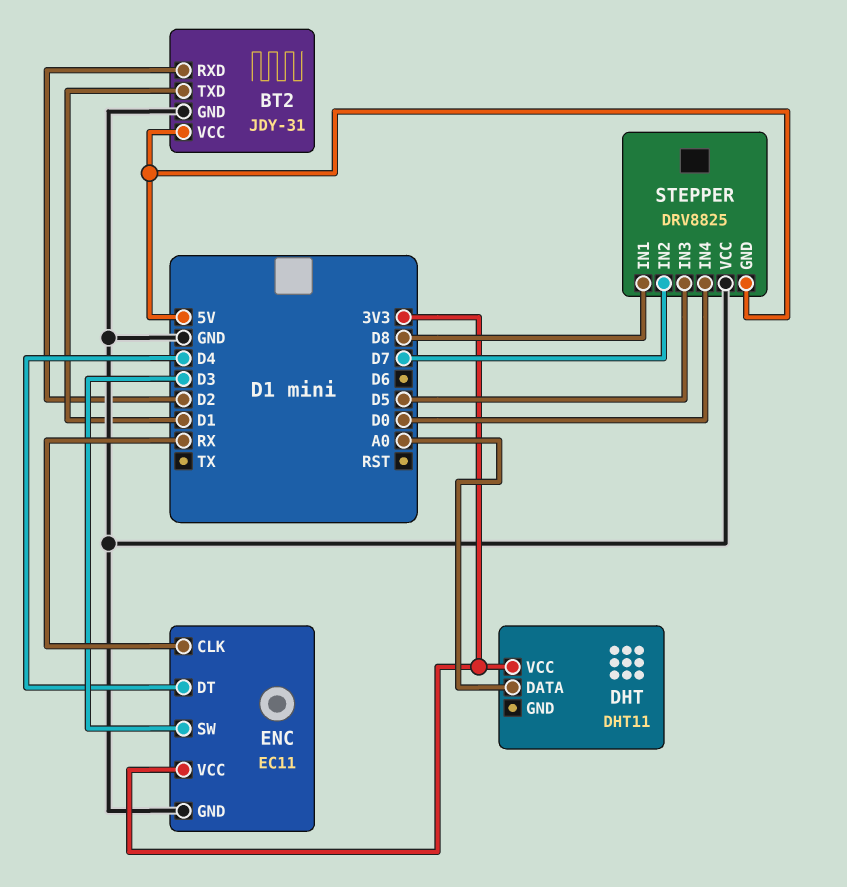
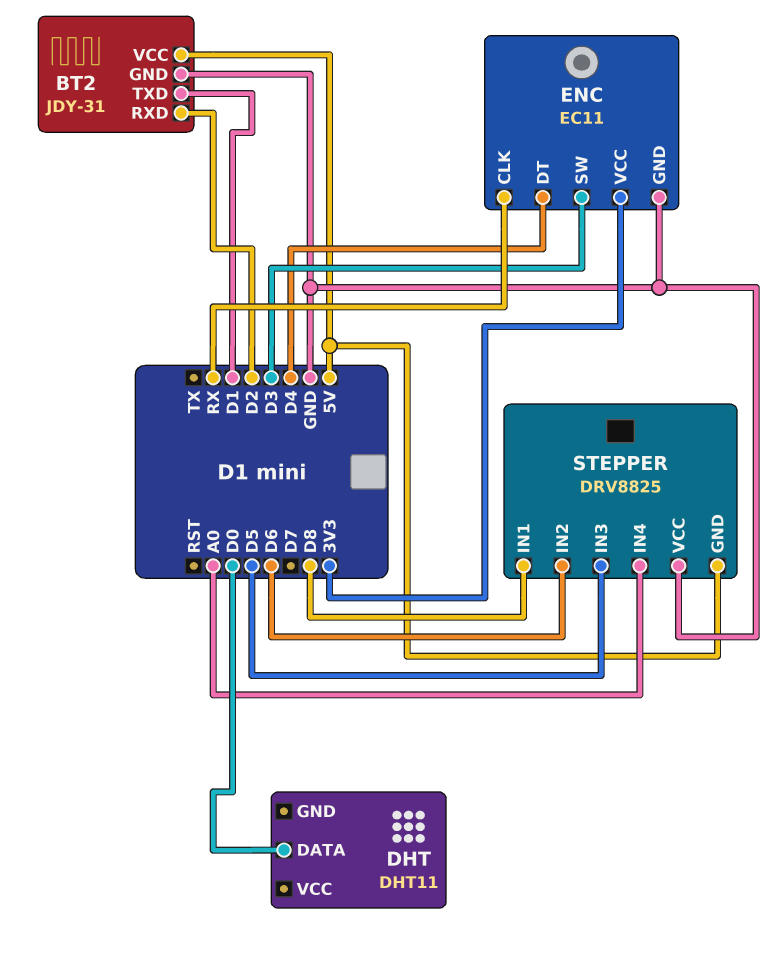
DHT pin DATA: A0 -> D0
DHT pin VCC: 3V3 -> none
STEPPER pin IN2: D7 -> D6
STEPPER pin IN4: D0 -> A0

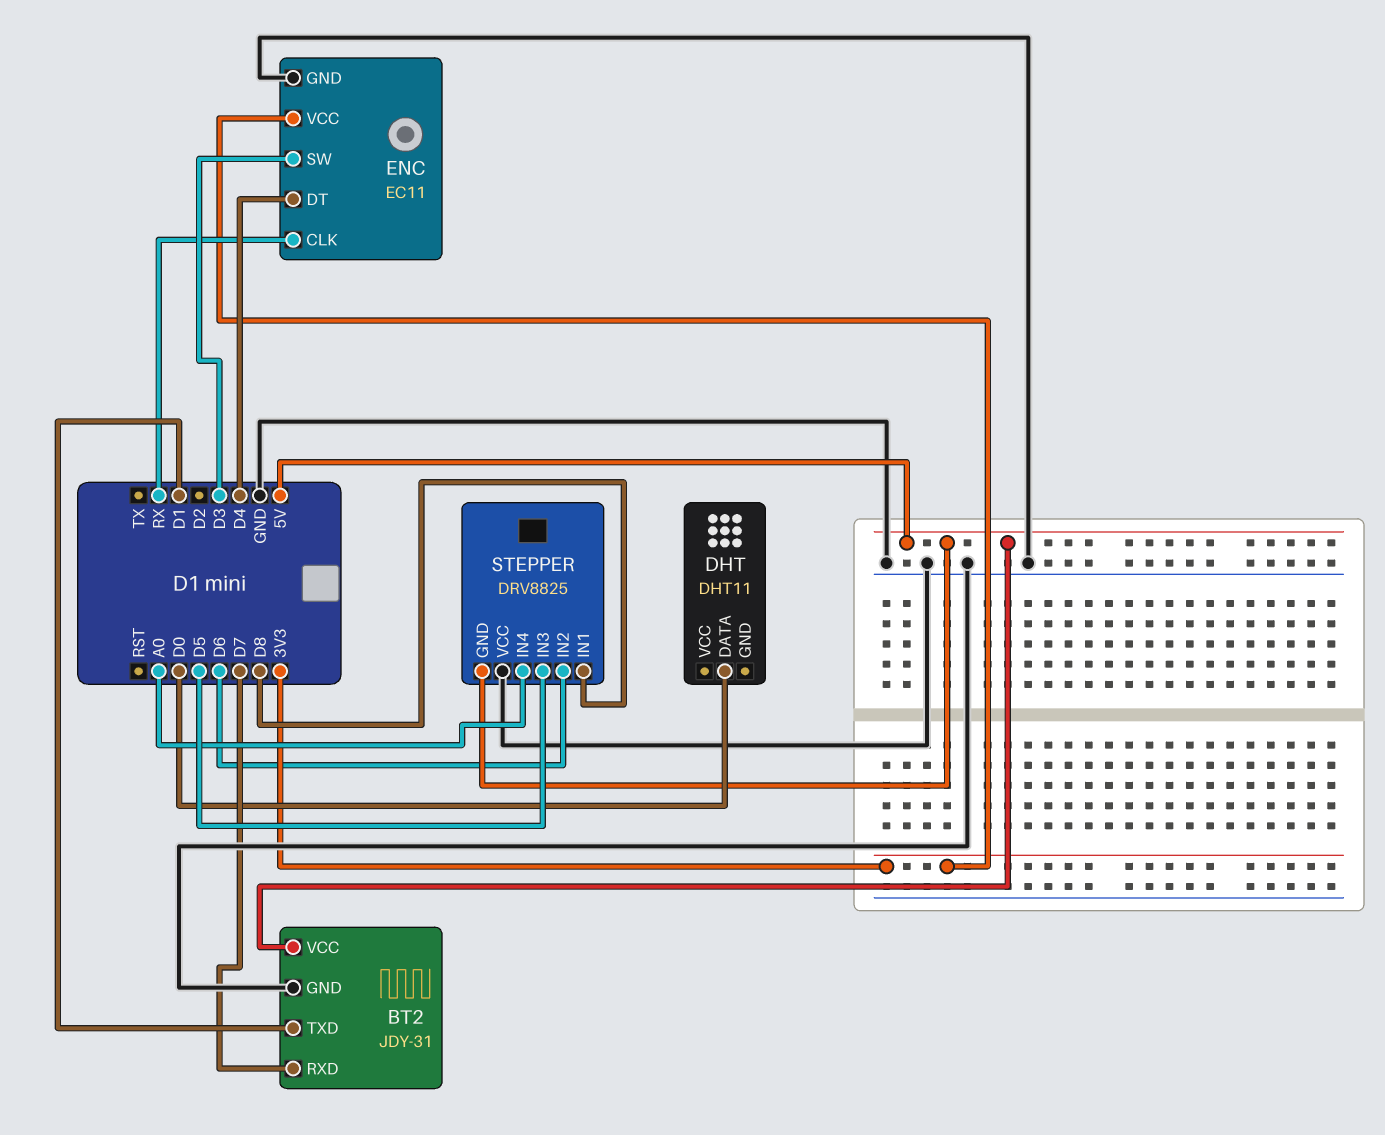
BT2 pin RXD: D2 -> D7

